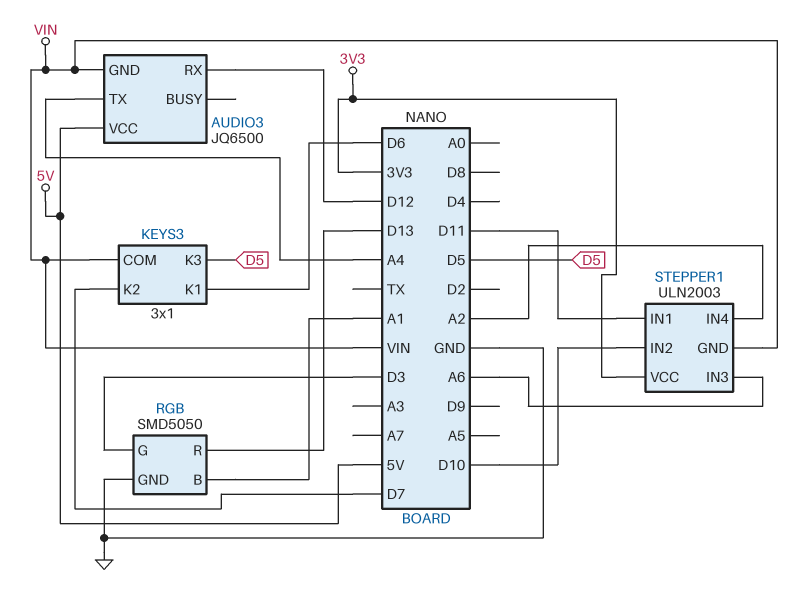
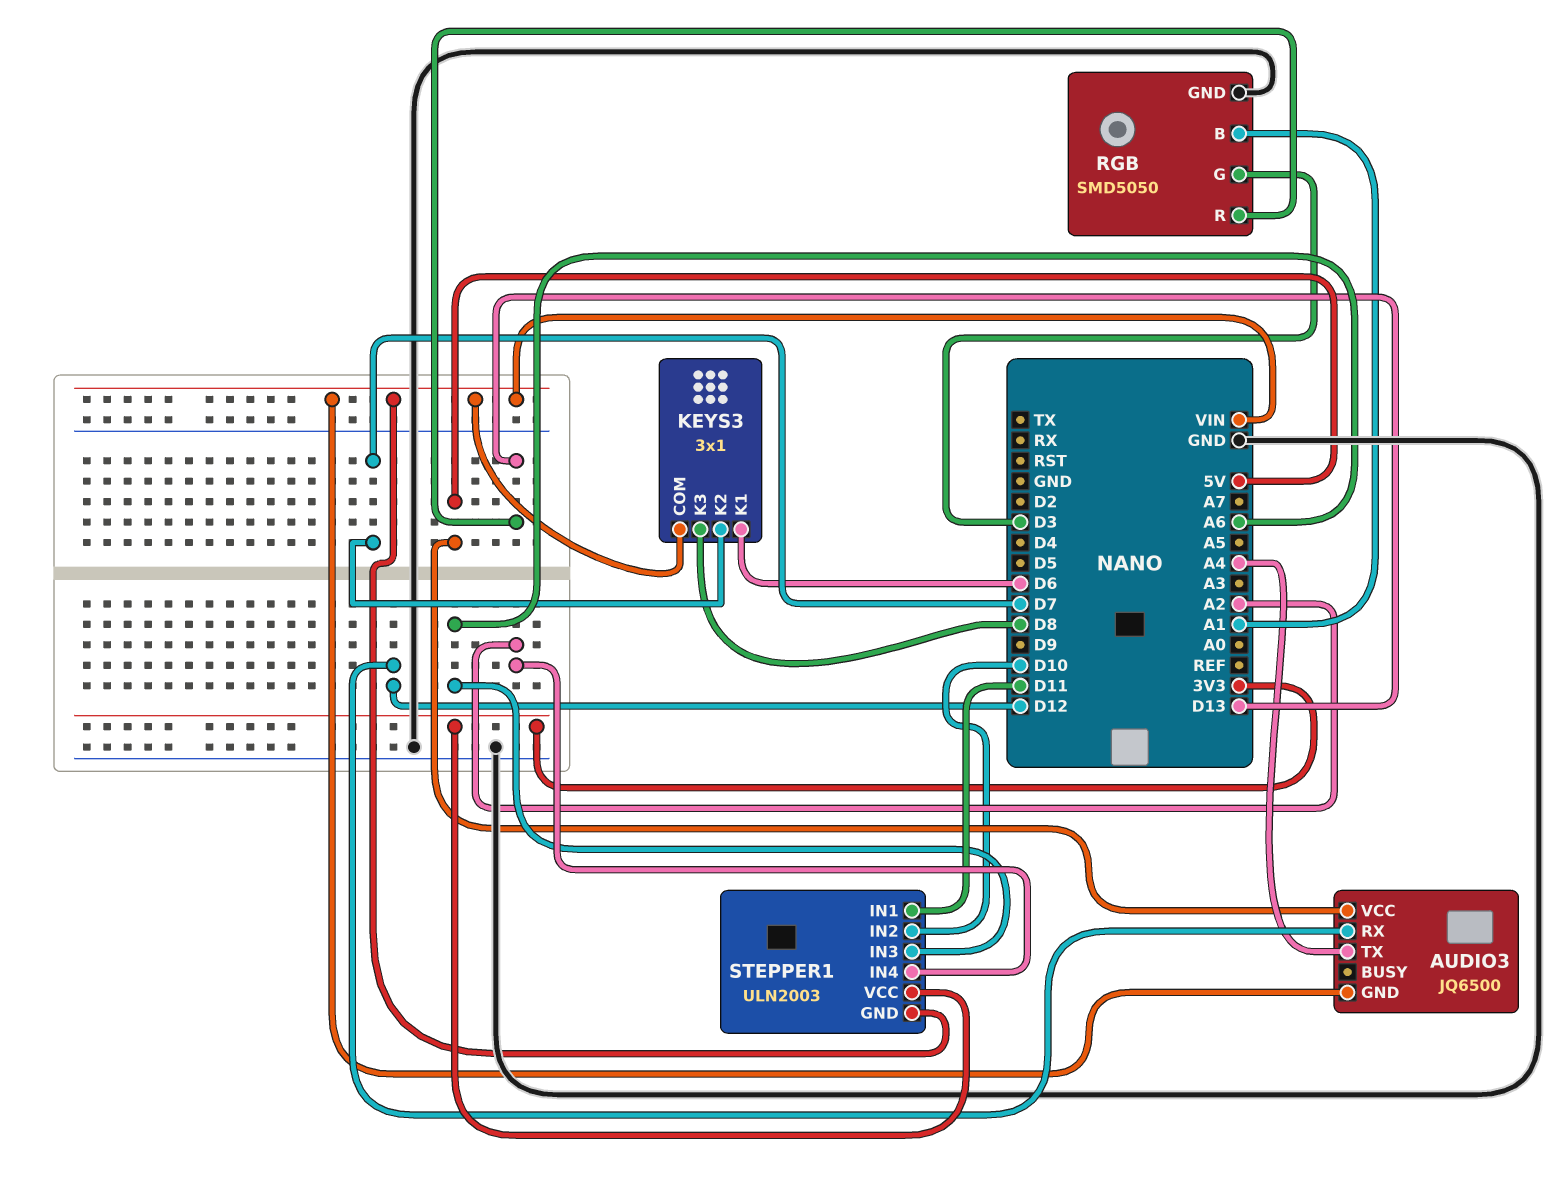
KEYS3 pin K3: D5 -> D8

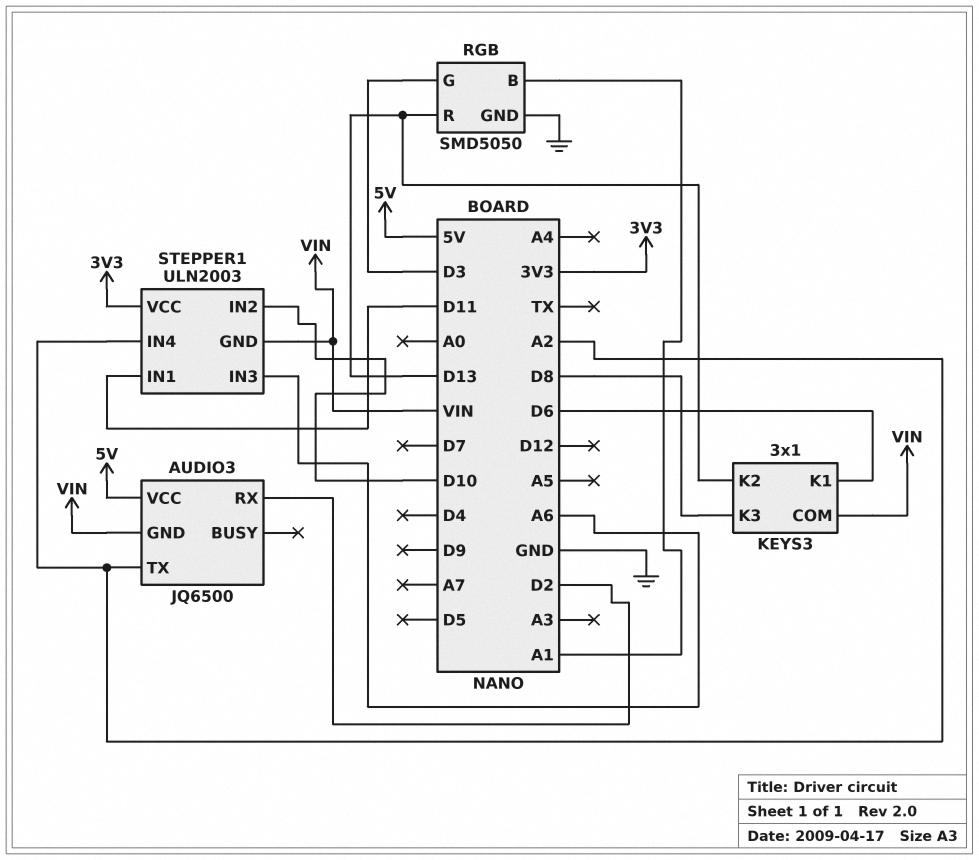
AUDIO3 pin RX: D12 -> D2
AUDIO3 pin TX: A4 -> A2
KEYS3 pin K2: D7 -> D13

